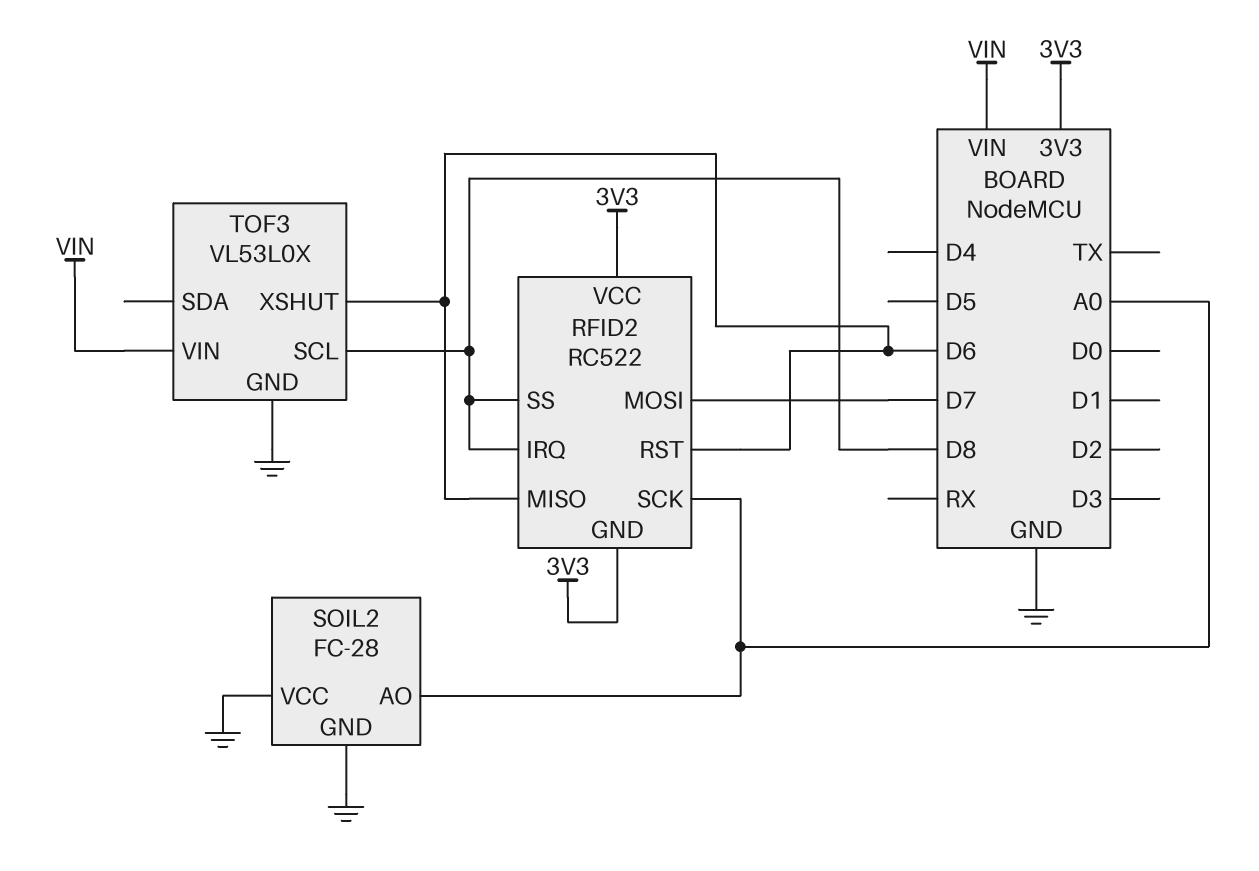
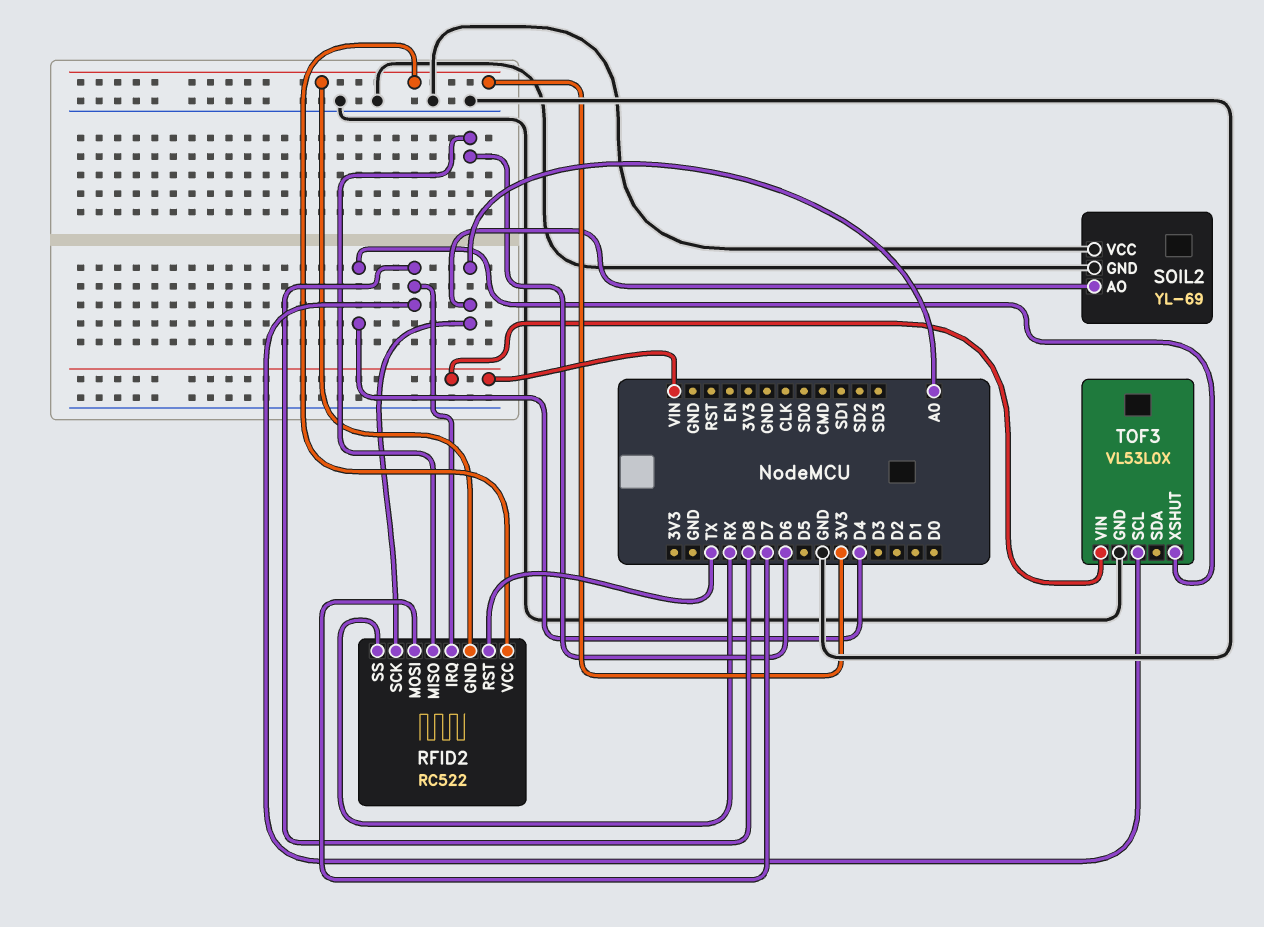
RFID2 pin RST: D6 -> TX
RFID2 pin SS: D8 -> RX
SOIL2: FC-28 -> YL-69
TOF3 pin XSHUT: D6 -> D4

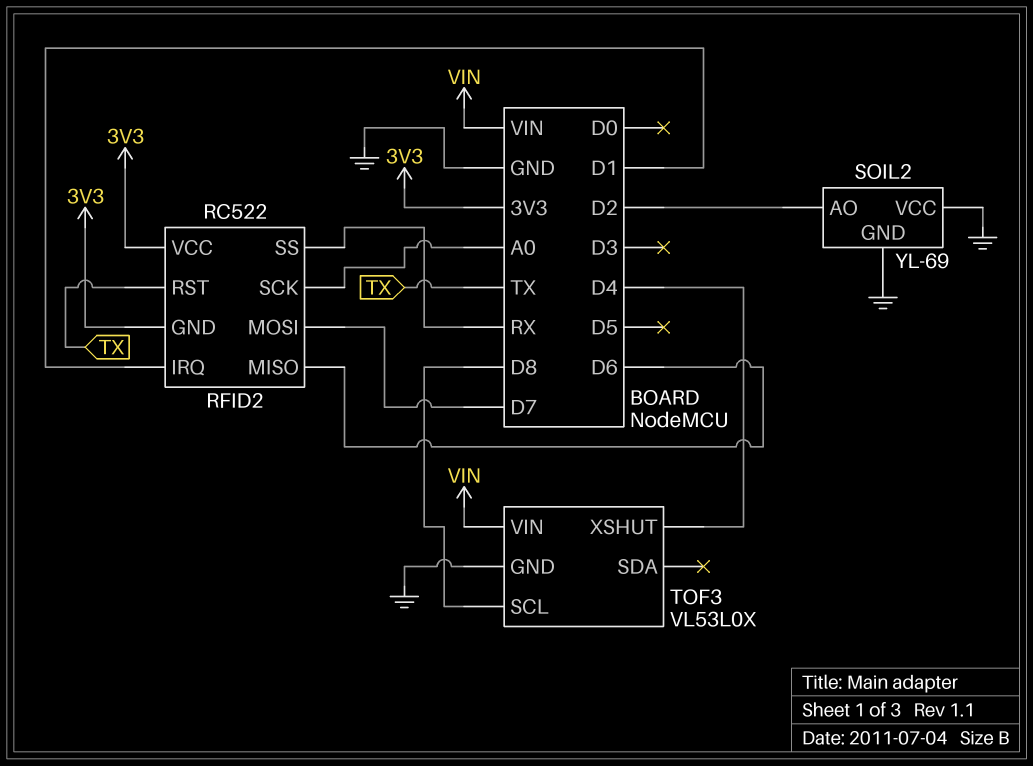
RFID2 pin IRQ: D8 -> D1
SOIL2 pin AO: A0 -> D2

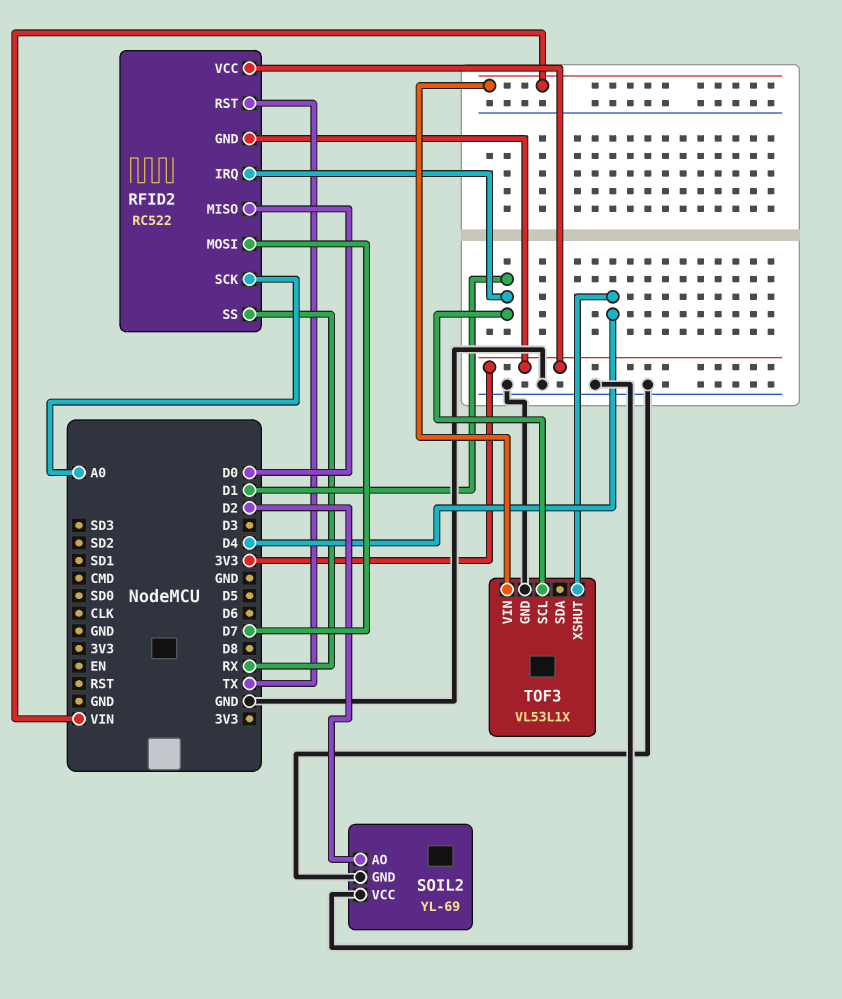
RFID2 pin MISO: D6 -> D0
TOF3: VL53L0X -> VL53L1X
TOF3 pin SCL: D8 -> D1

